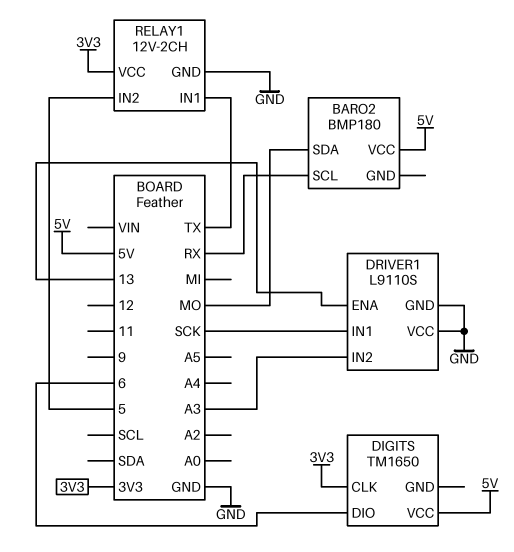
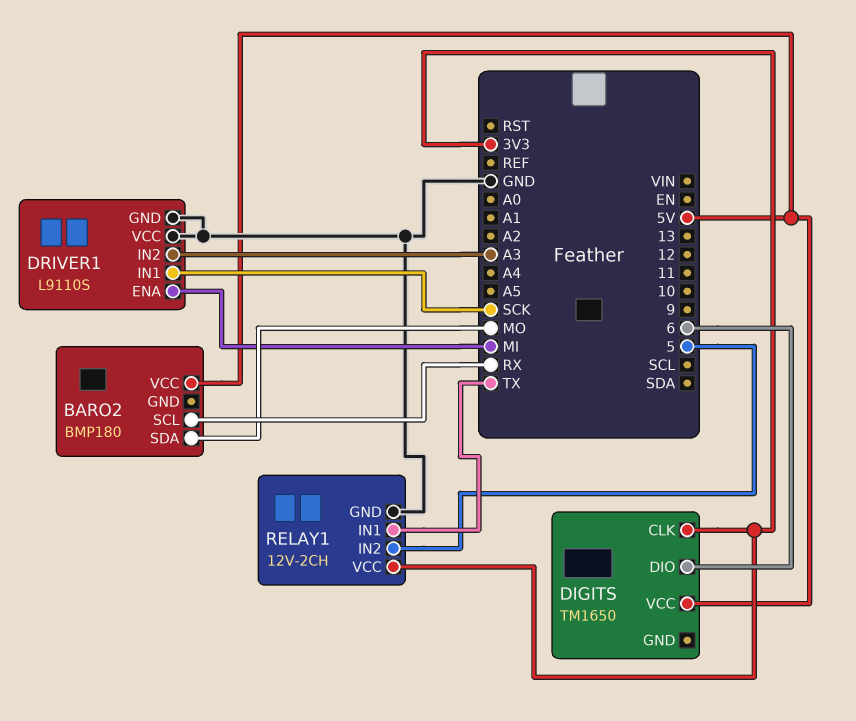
DRIVER1 pin ENA: 13 -> MI

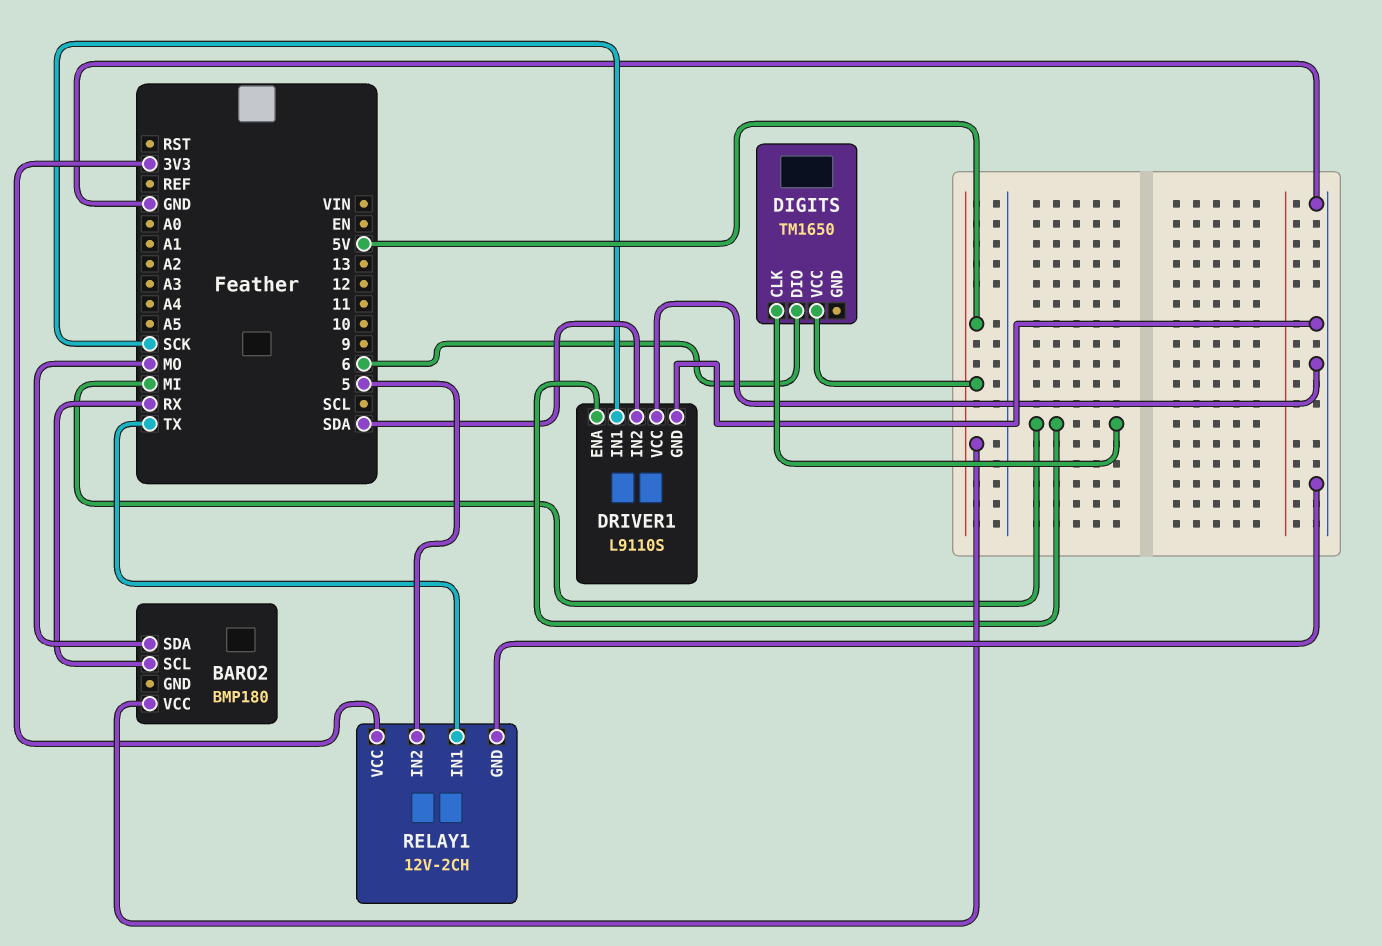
DIGITS pin CLK: 3V3 -> MI
DRIVER1 pin IN2: A3 -> SDA

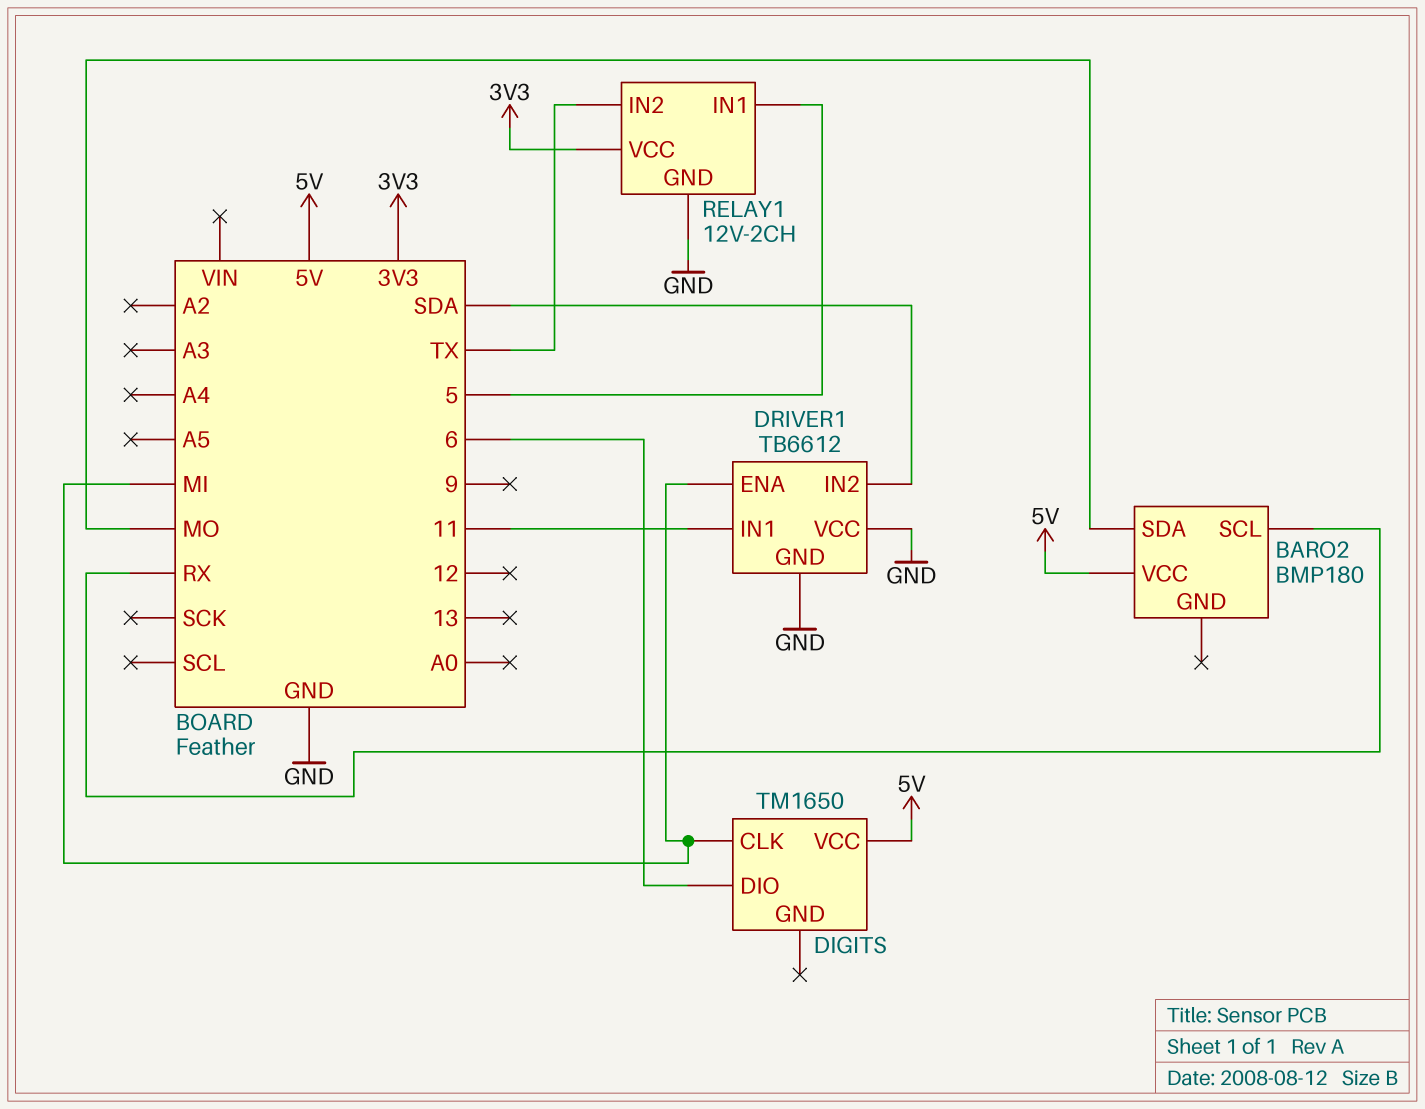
DRIVER1: L9110S -> TB6612
DRIVER1 pin IN1: SCK -> 11
RELAY1 pin IN1: TX -> 5
RELAY1 pin IN2: 5 -> TX

